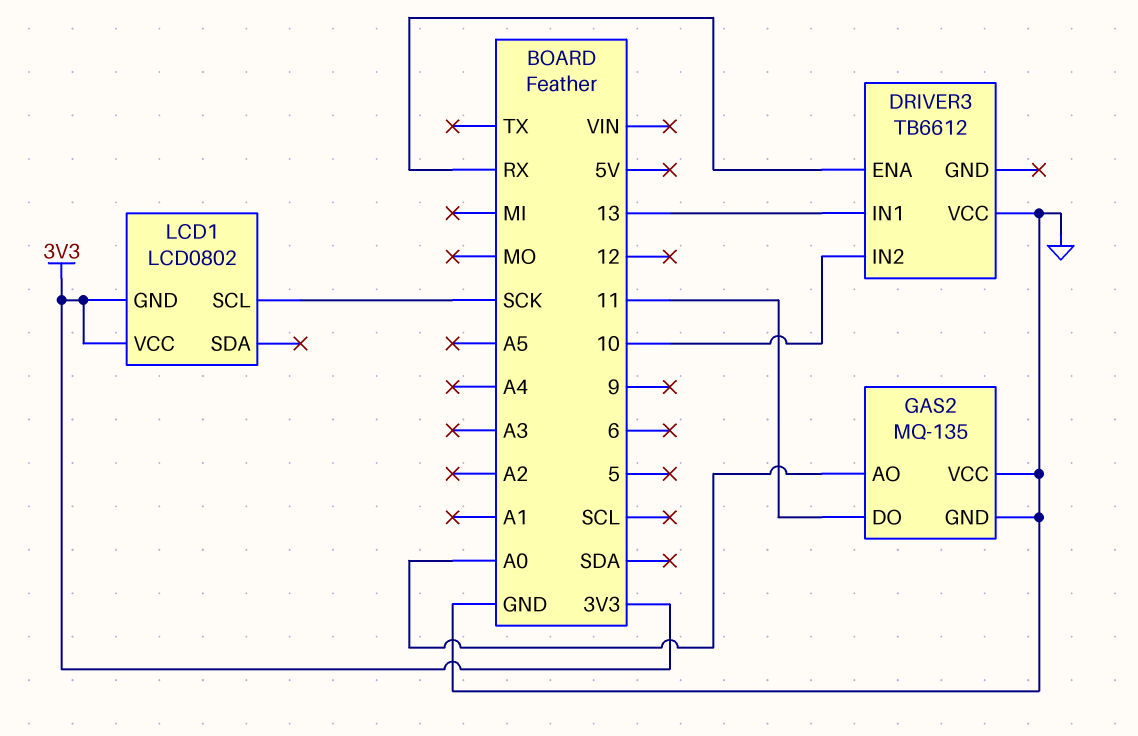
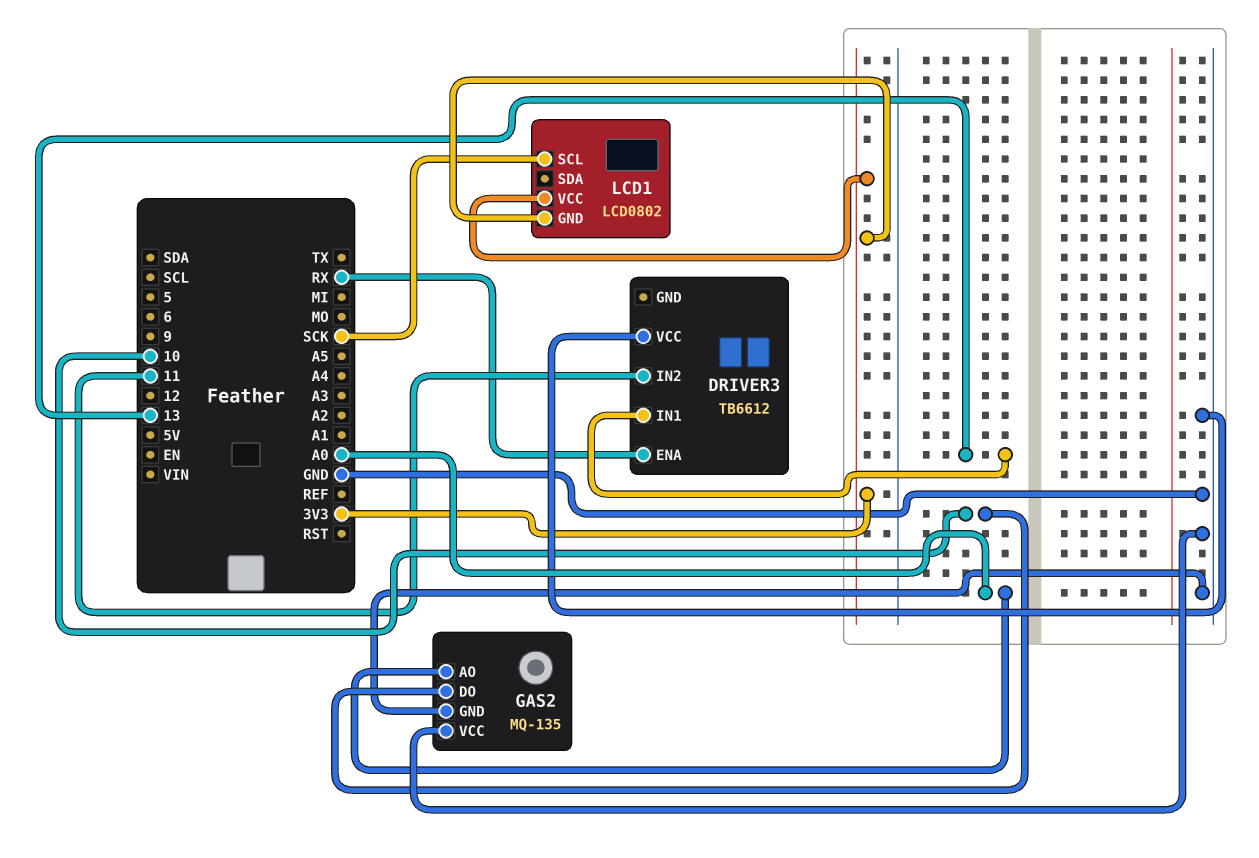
DRIVER3 pin IN2: 10 -> 11
GAS2 pin DO: 11 -> 10

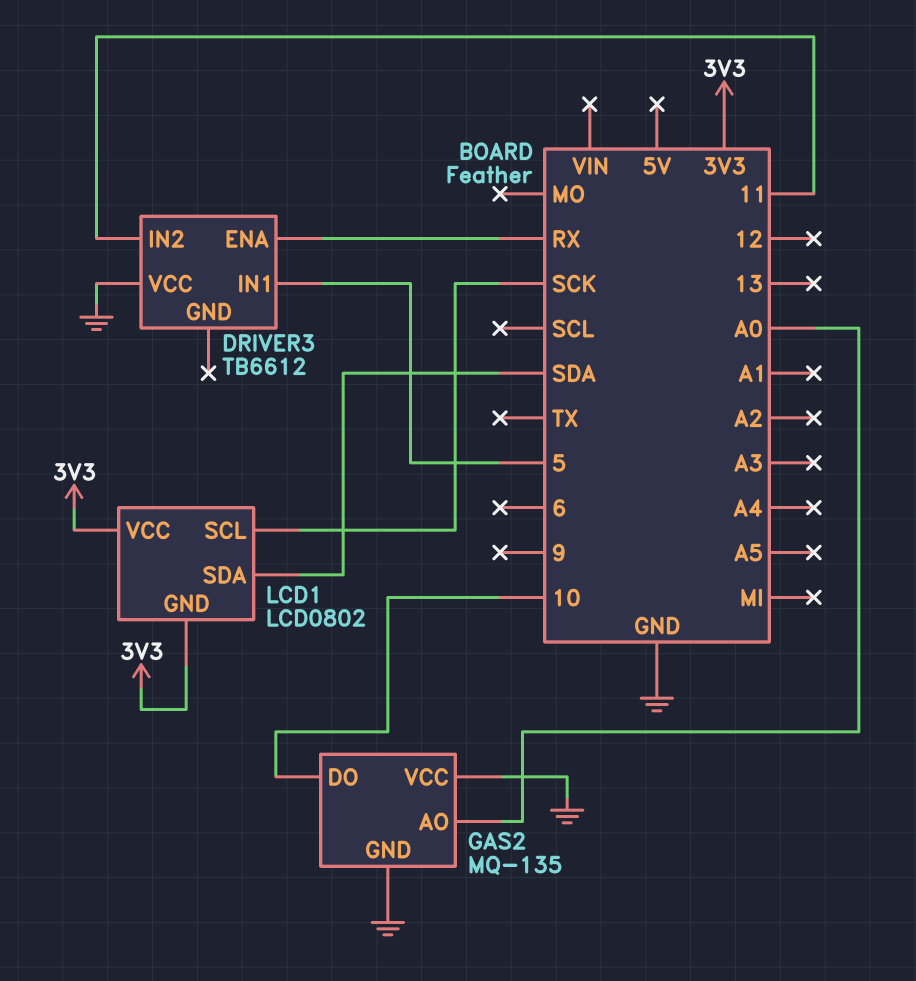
DRIVER3 pin IN1: 13 -> 5
LCD1 pin SDA: none -> SDA

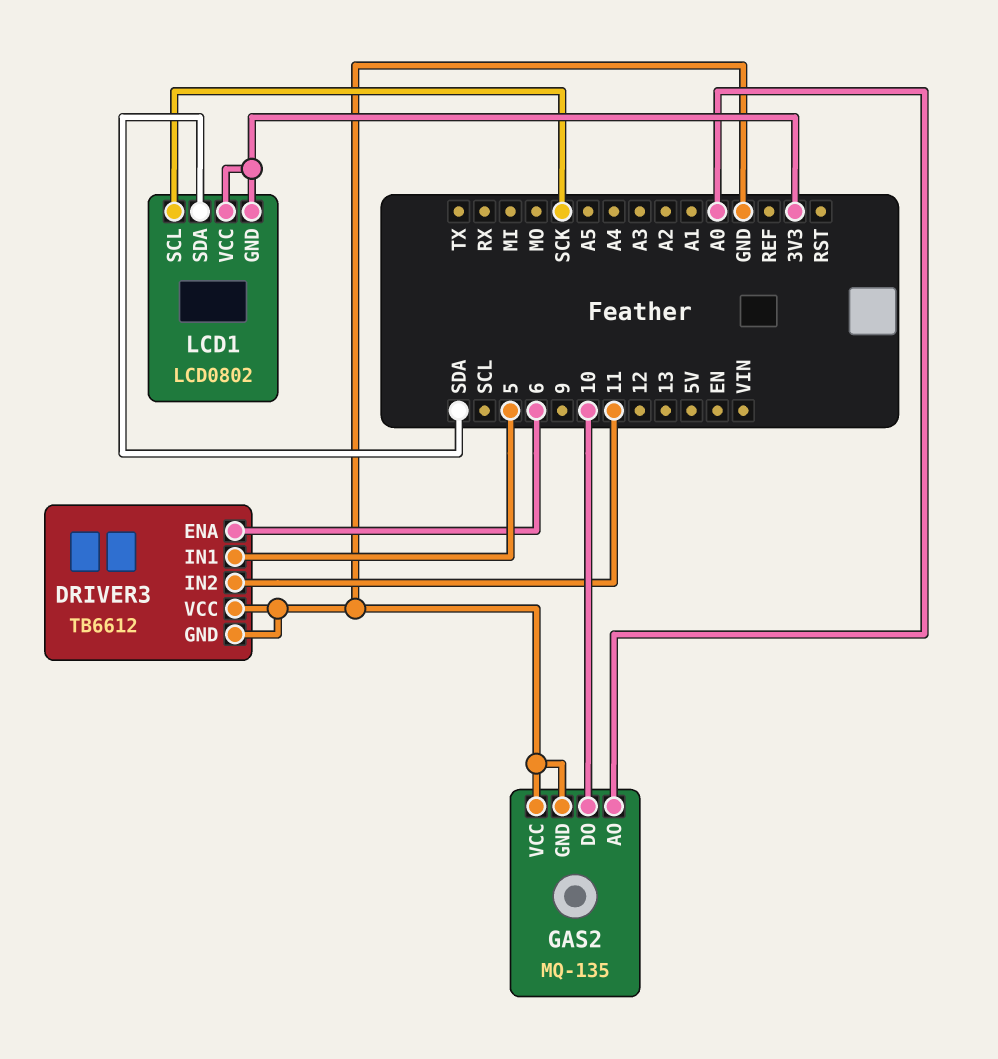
DRIVER3 pin ENA: RX -> 6
DRIVER3 pin GND: none -> GND

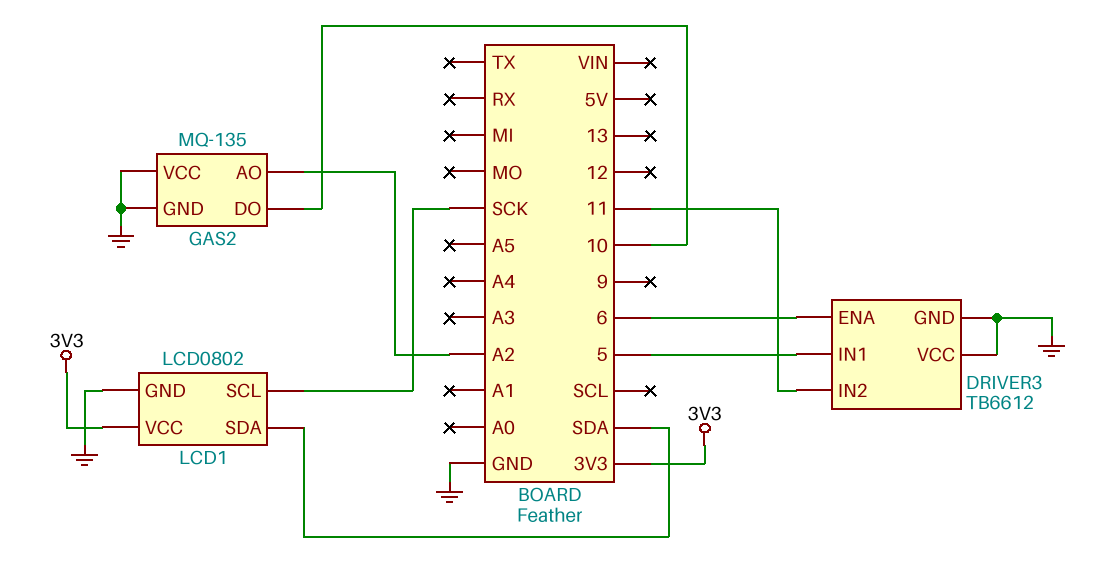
GAS2 pin AO: A0 -> A2
LCD1 pin GND: 3V3 -> GND

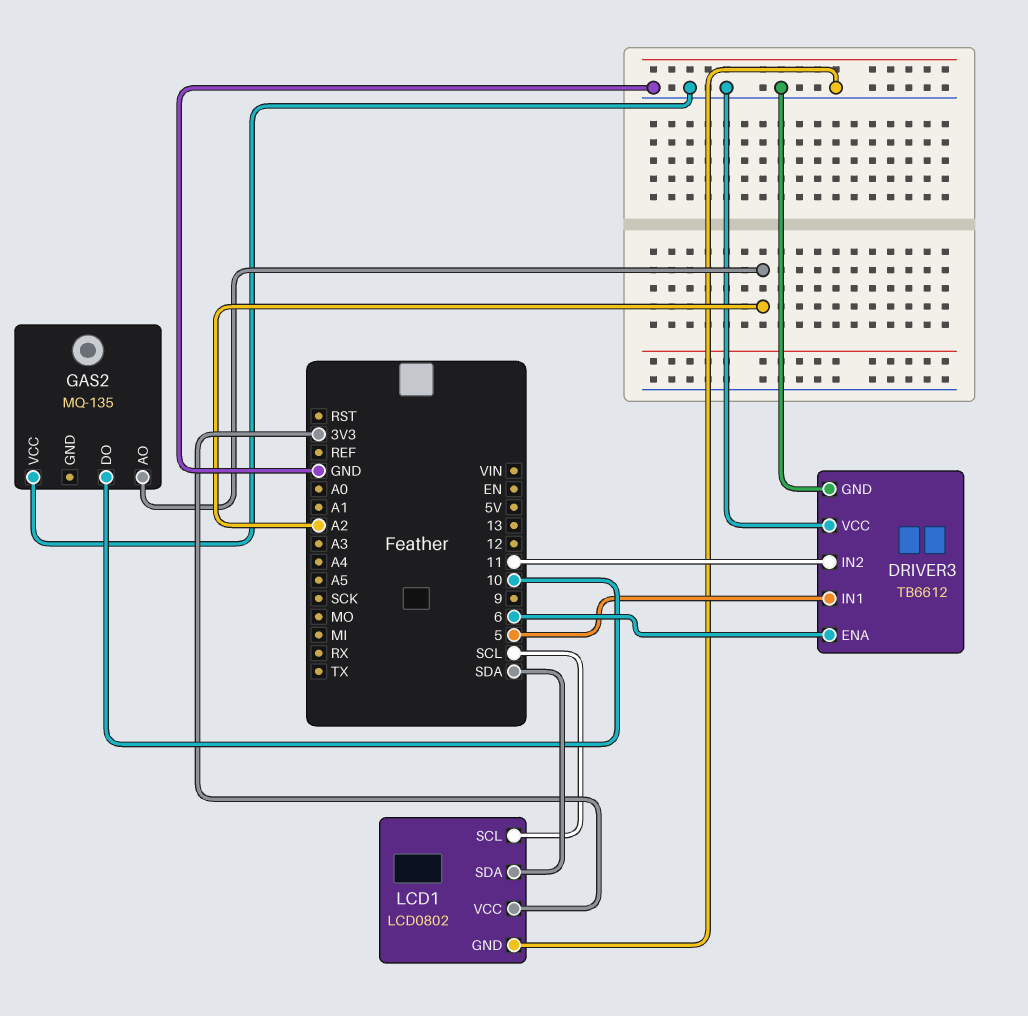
GAS2 pin GND: GND -> none
LCD1 pin SCL: SCK -> SCL

